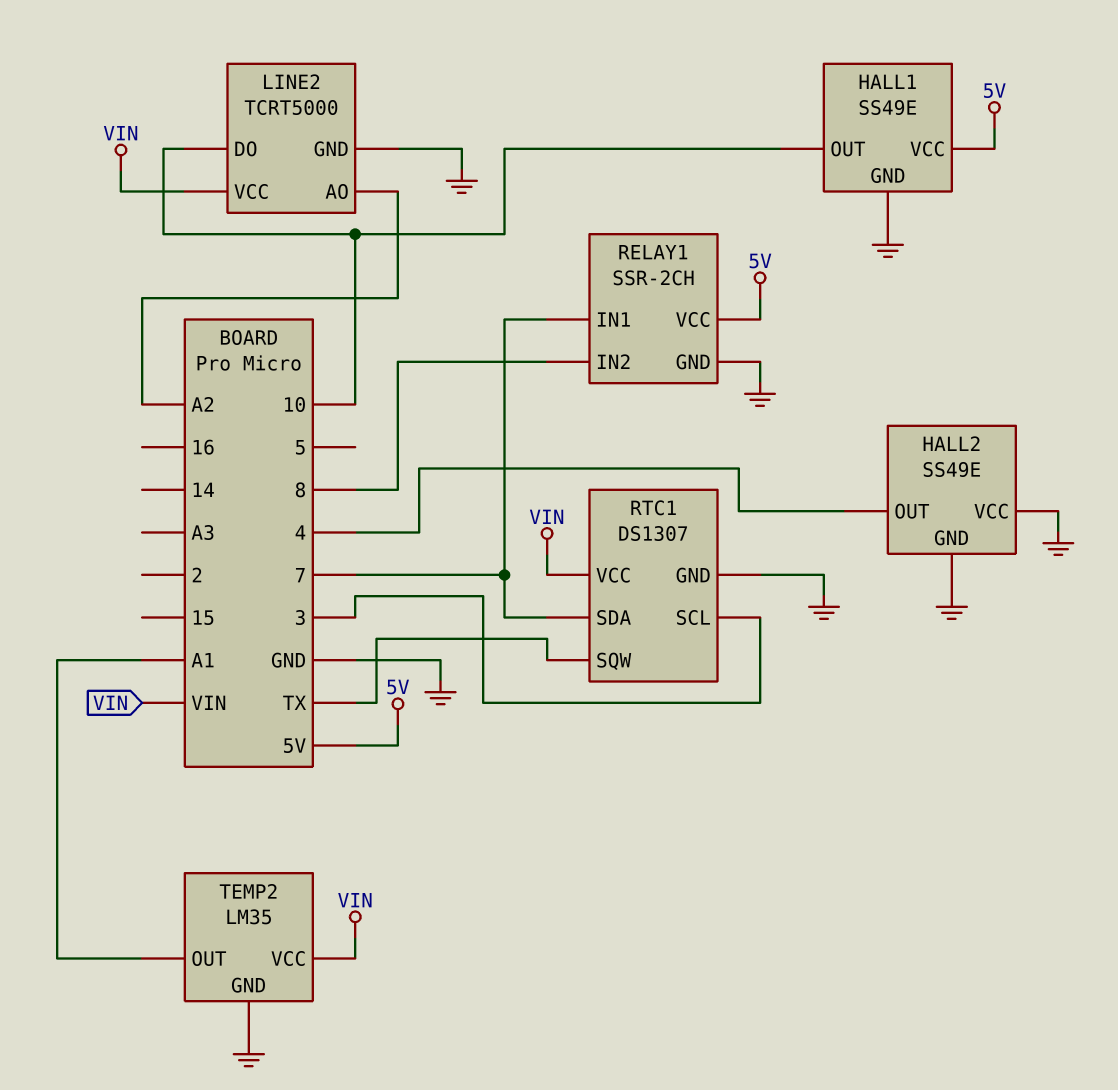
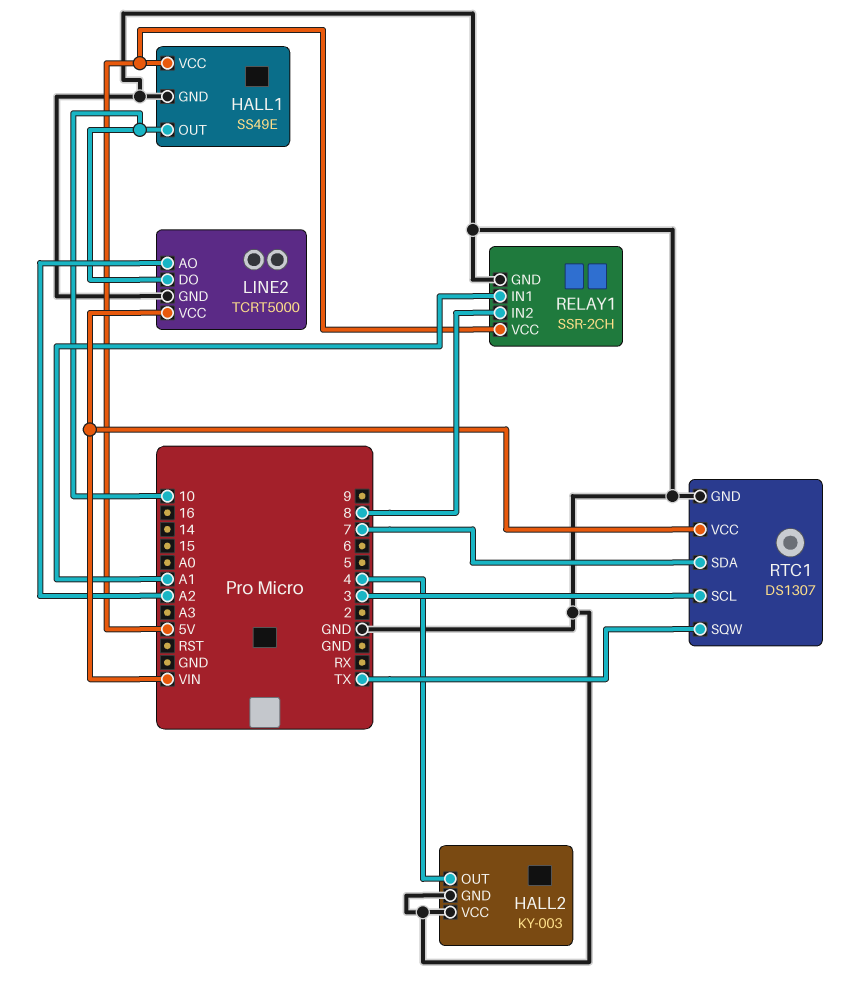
HALL2: SS49E -> KY-003
RELAY1 pin IN1: 7 -> A1
TEMP2: LM35 -> none
TEMP2 pin GND: GND -> none
TEMP2 pin OUT: A1 -> none
TEMP2 pin VCC: VIN -> none

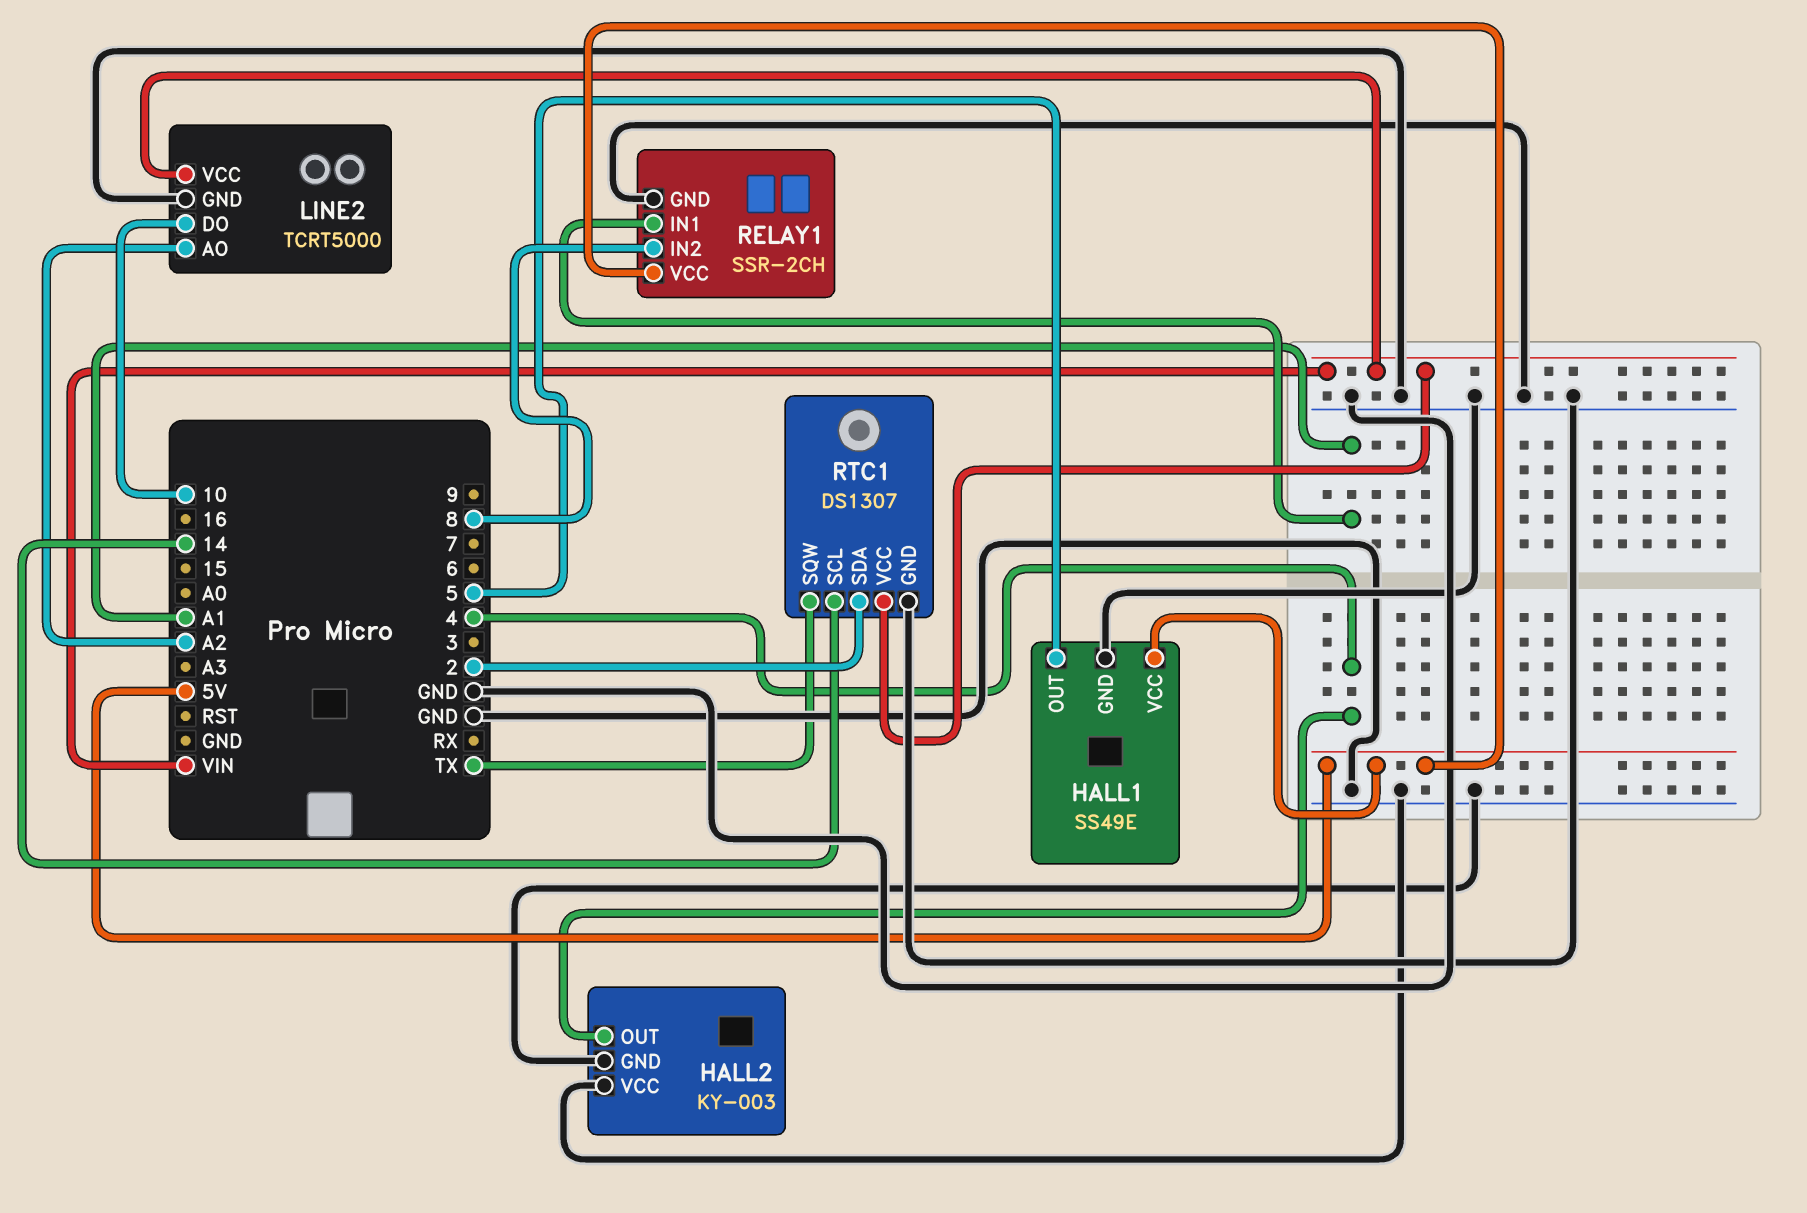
HALL1 pin OUT: 10 -> 5
RTC1 pin SCL: 3 -> 14
RTC1 pin SDA: 7 -> 2

